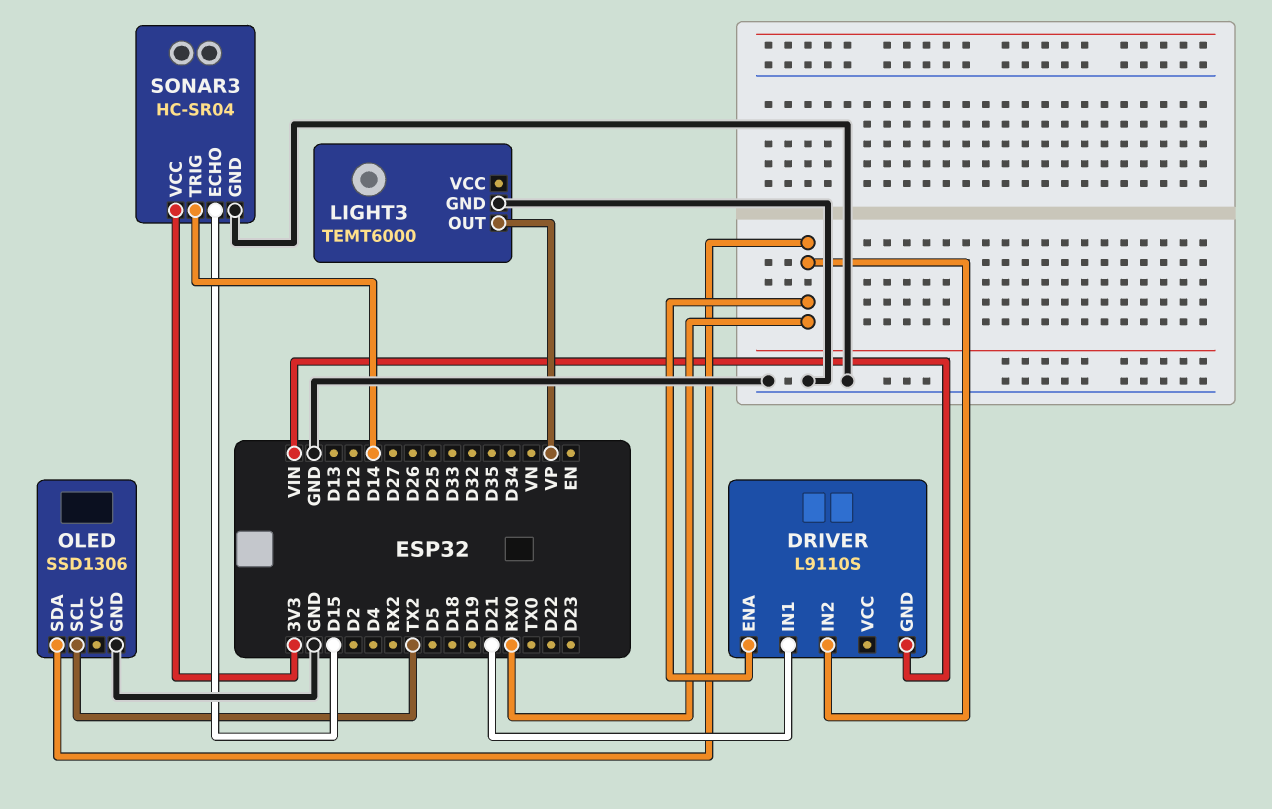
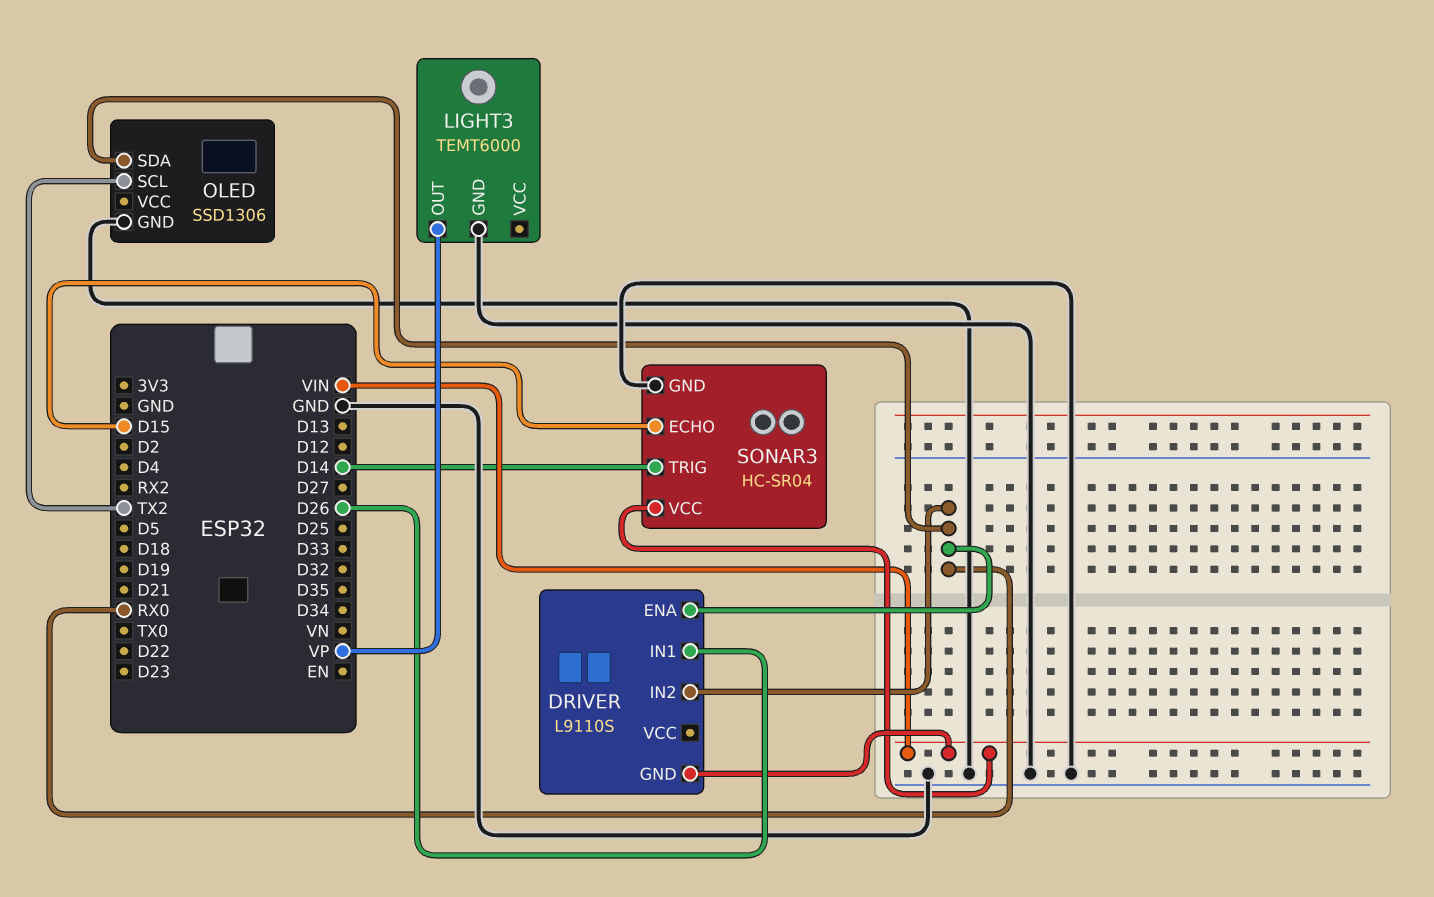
DRIVER pin IN1: D21 -> D26
SONAR3 pin VCC: 3V3 -> VIN

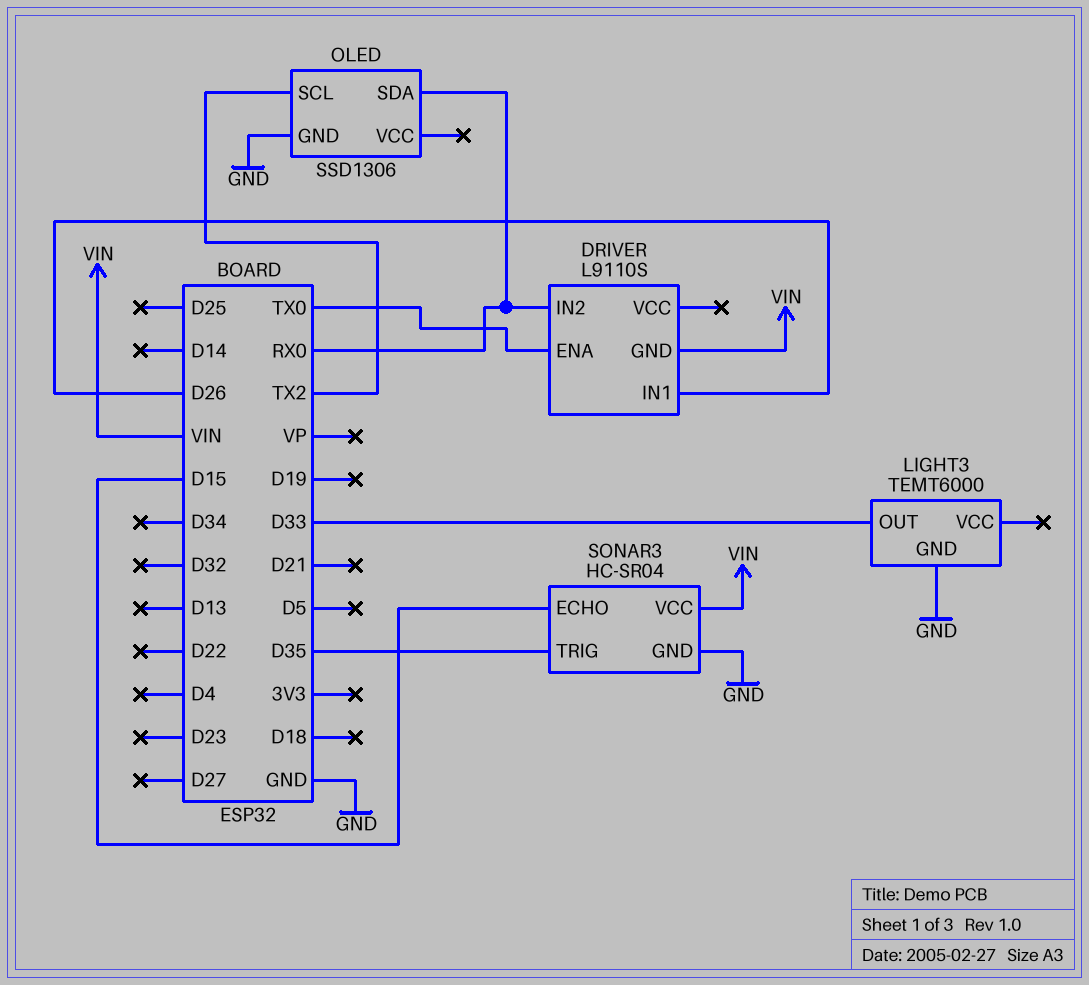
DRIVER pin ENA: RX0 -> TX0
LIGHT3 pin OUT: VP -> D33
SONAR3 pin TRIG: D14 -> D35

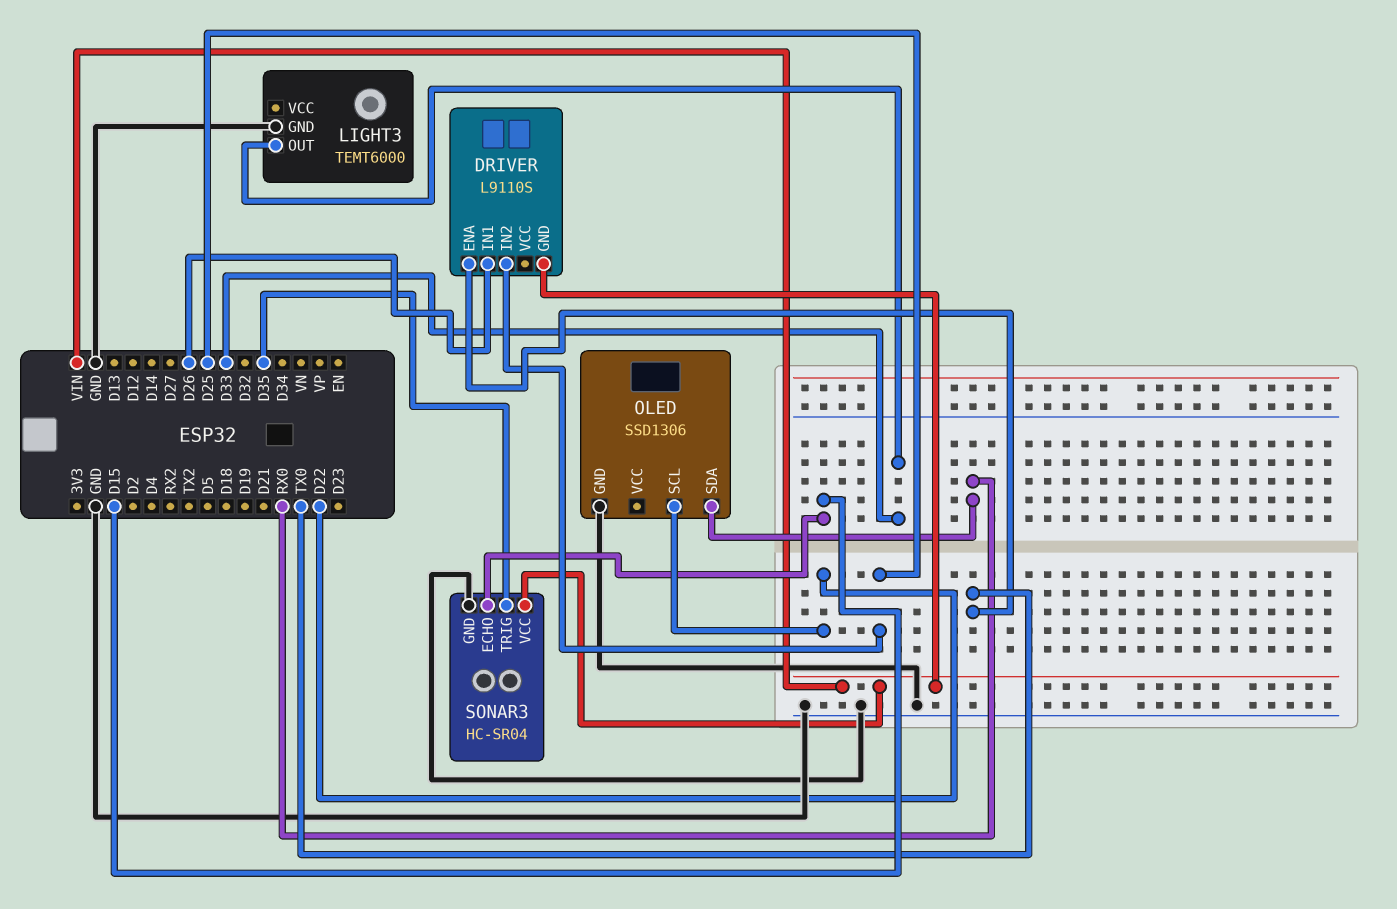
DRIVER pin IN2: RX0 -> D25
OLED pin SCL: TX2 -> D22

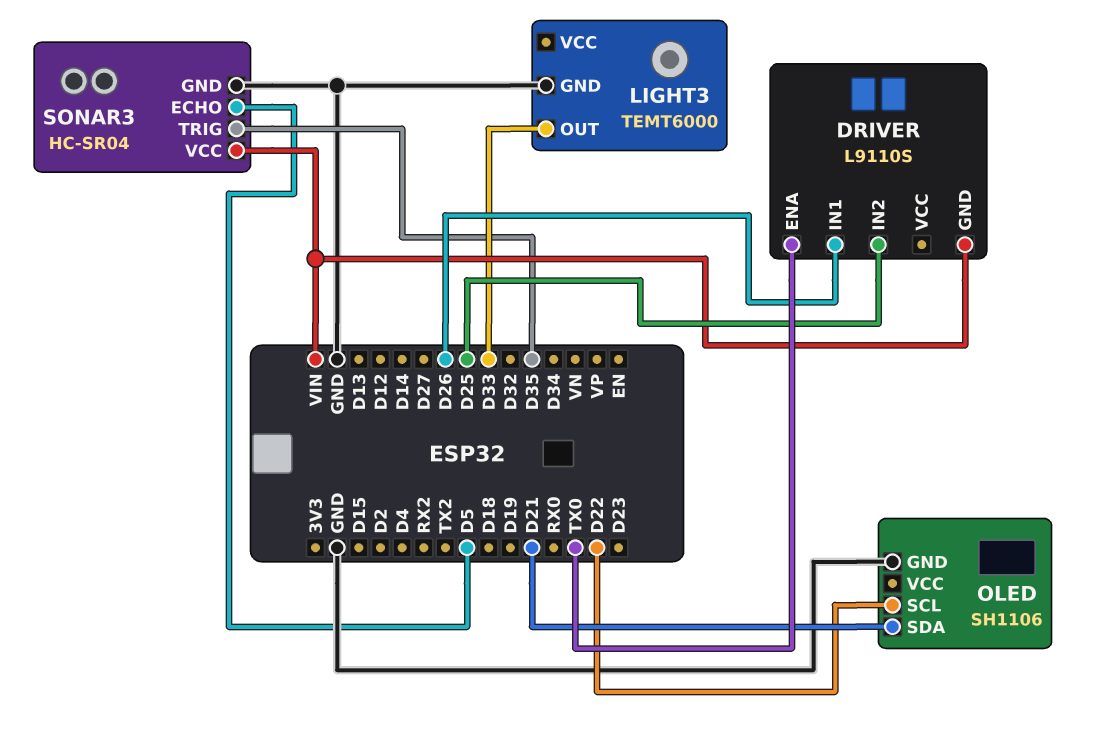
OLED: SSD1306 -> SH1106
OLED pin SDA: RX0 -> D21
SONAR3 pin ECHO: D15 -> D5

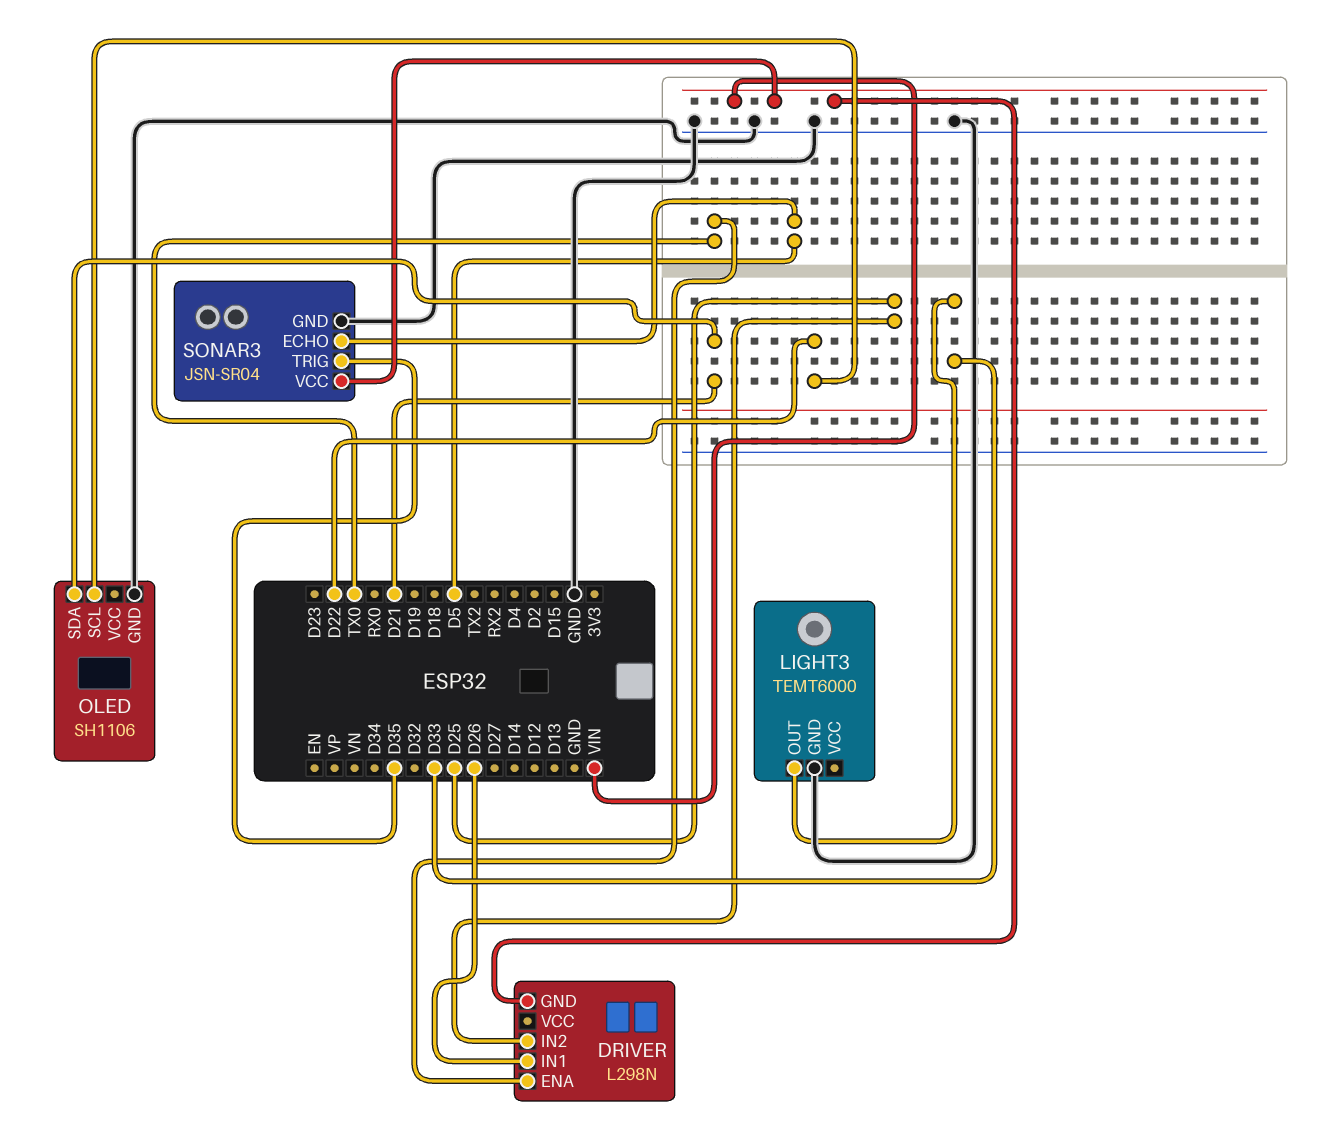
DRIVER: L9110S -> L298N
SONAR3: HC-SR04 -> JSN-SR04

